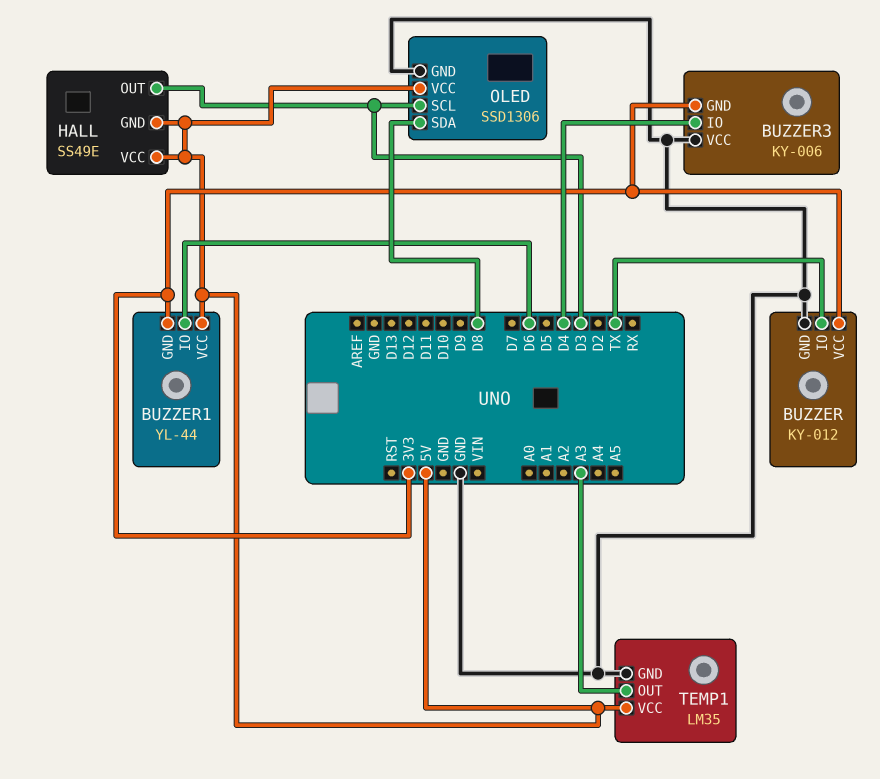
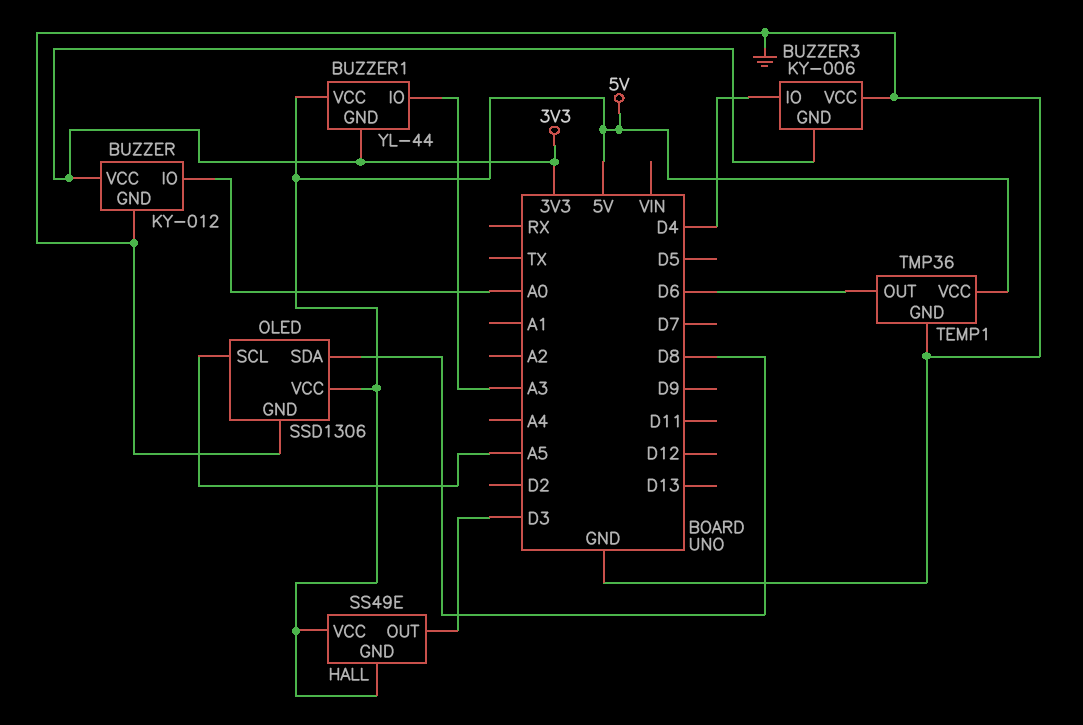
BUZZER pin IO: TX -> A0
BUZZER1 pin IO: D6 -> A3
OLED pin SCL: D3 -> A5
TEMP1: LM35 -> TMP36
TEMP1 pin OUT: A3 -> D6

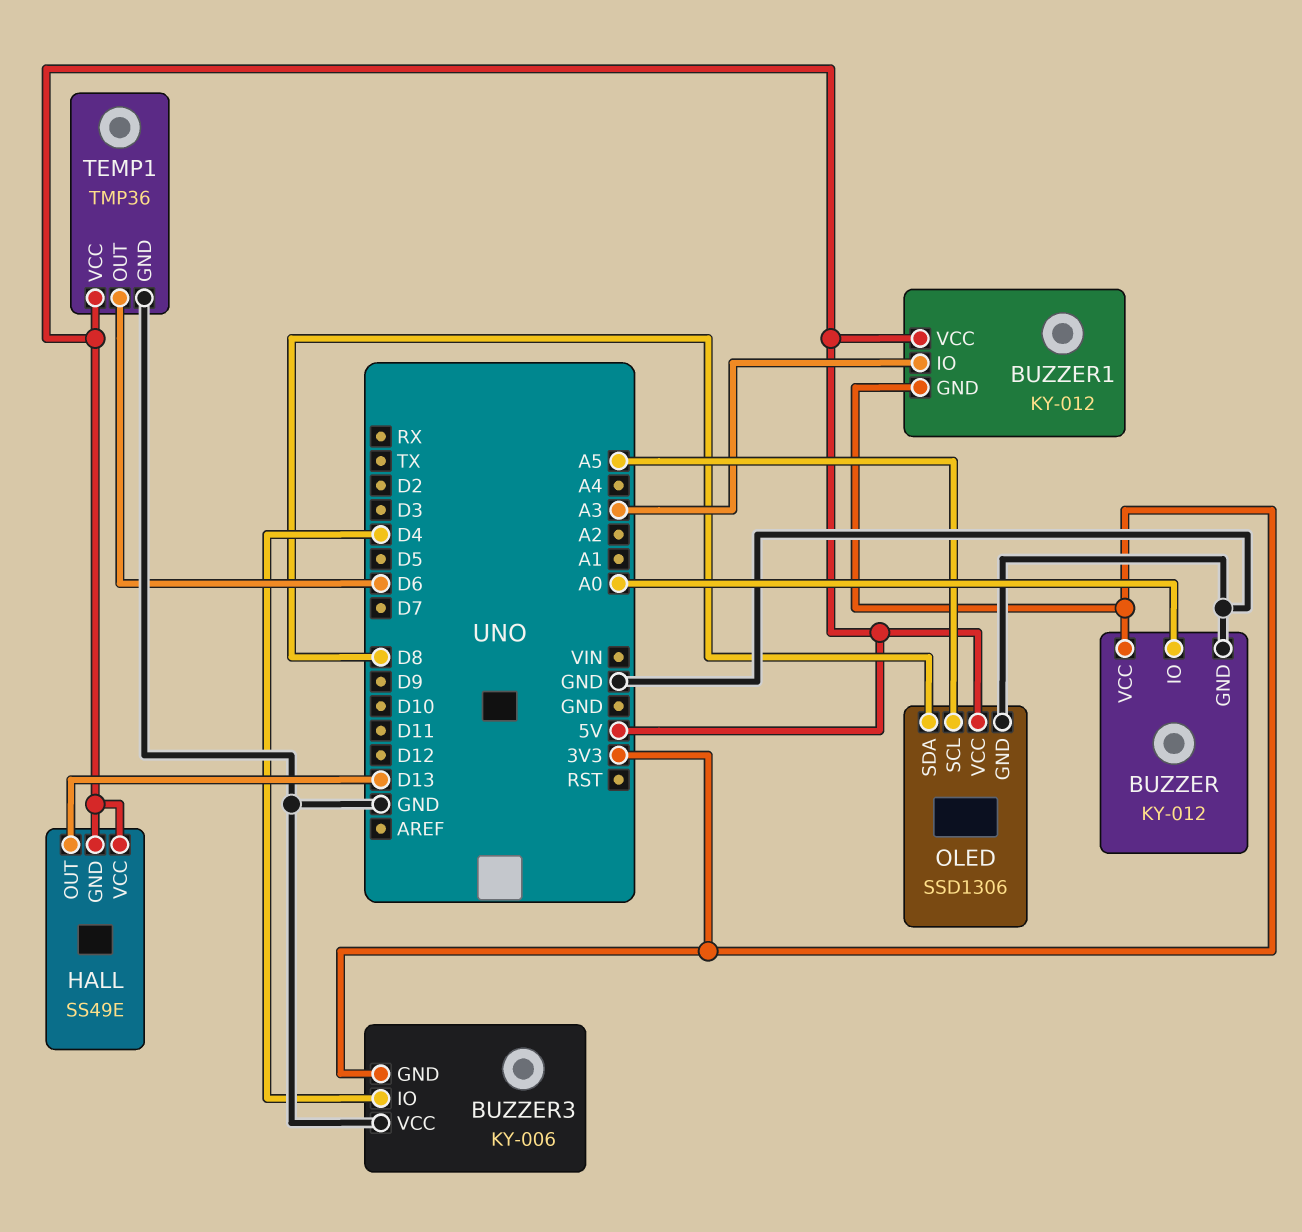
BUZZER1: YL-44 -> KY-012
HALL pin OUT: D3 -> D13

